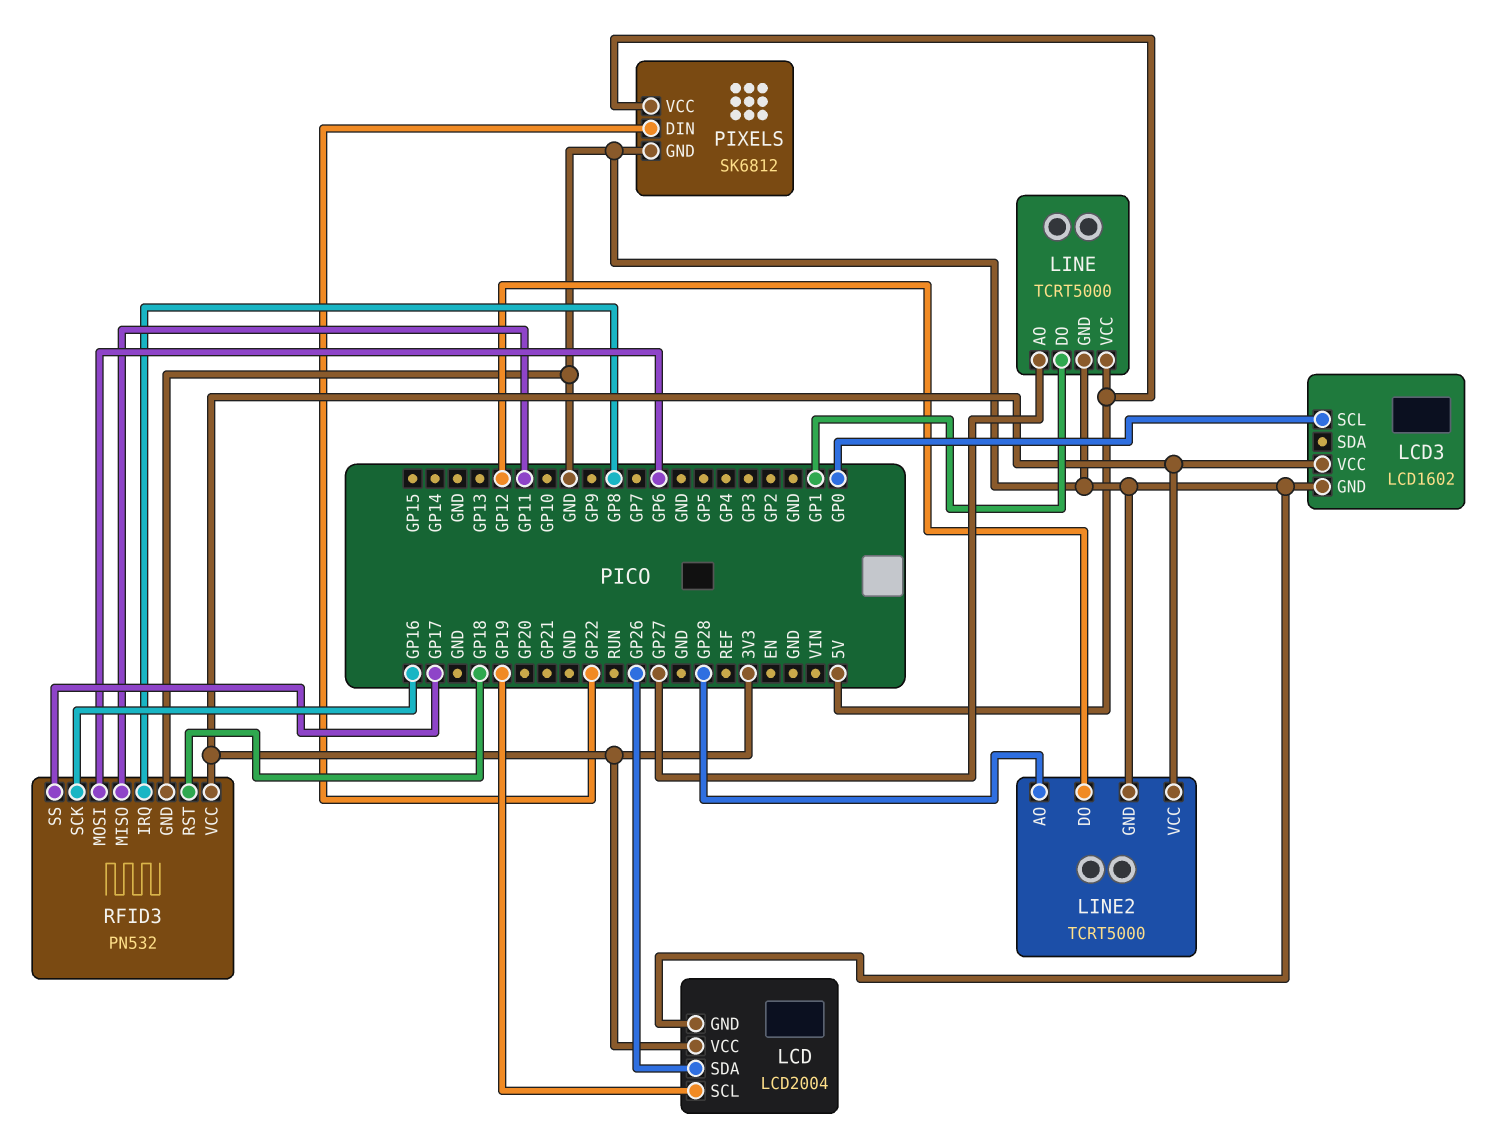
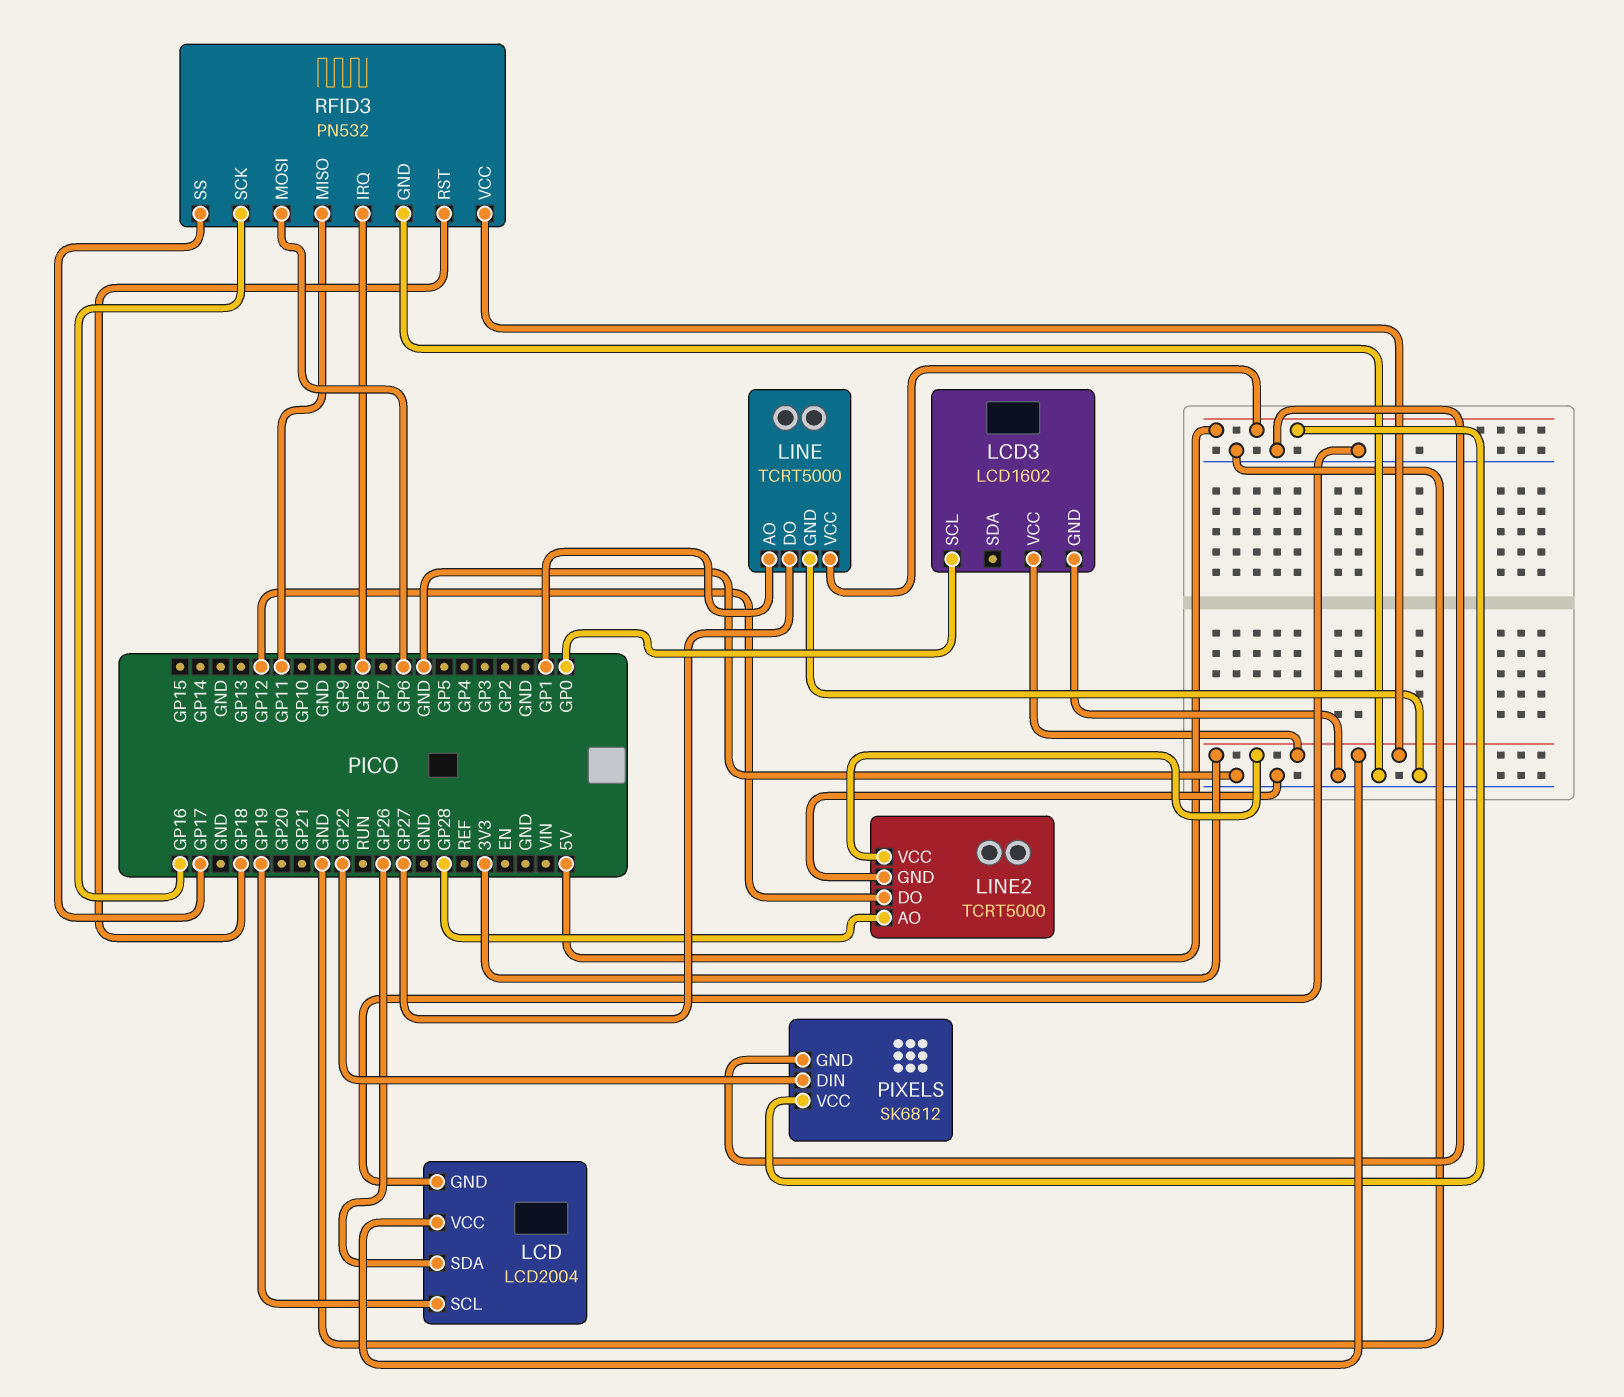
LINE pin AO: GP27 -> GP1
LINE pin DO: GP1 -> GP27

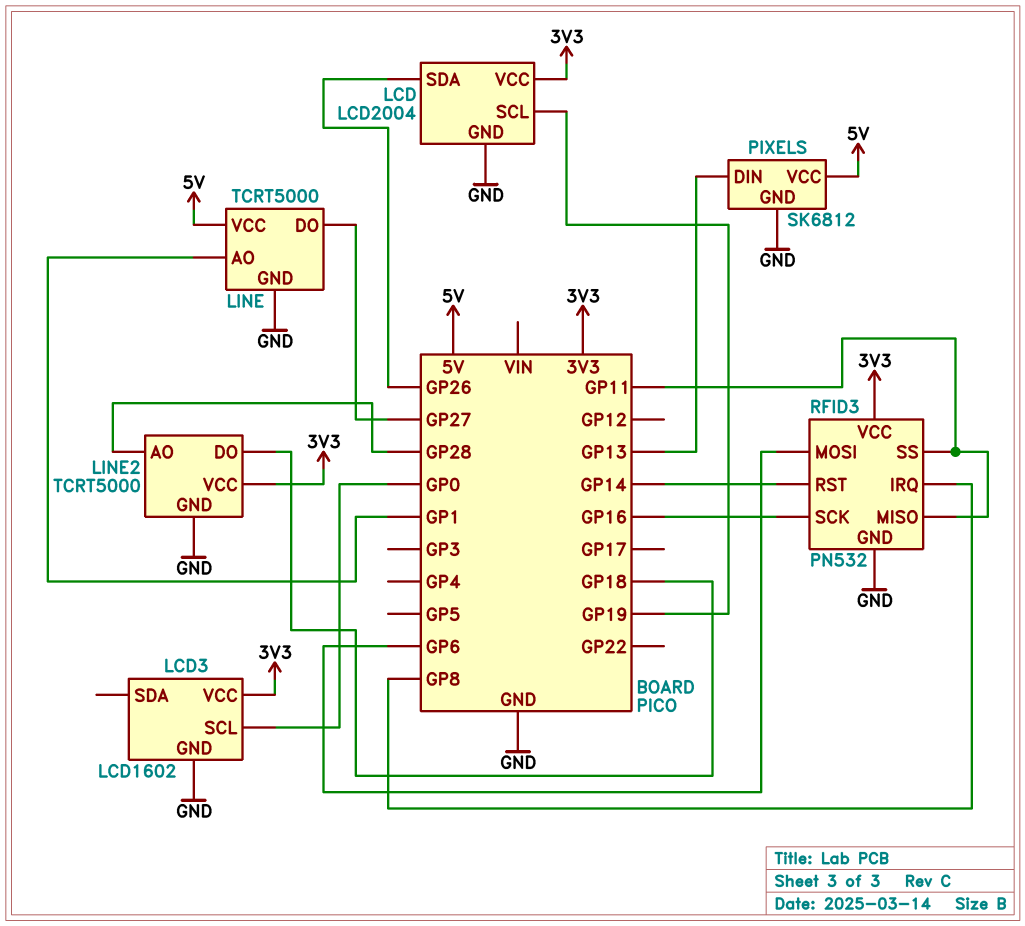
LINE2 pin DO: GP12 -> GP18
PIXELS pin DIN: GP22 -> GP13
RFID3 pin RST: GP18 -> GP14
RFID3 pin SS: GP17 -> GP11

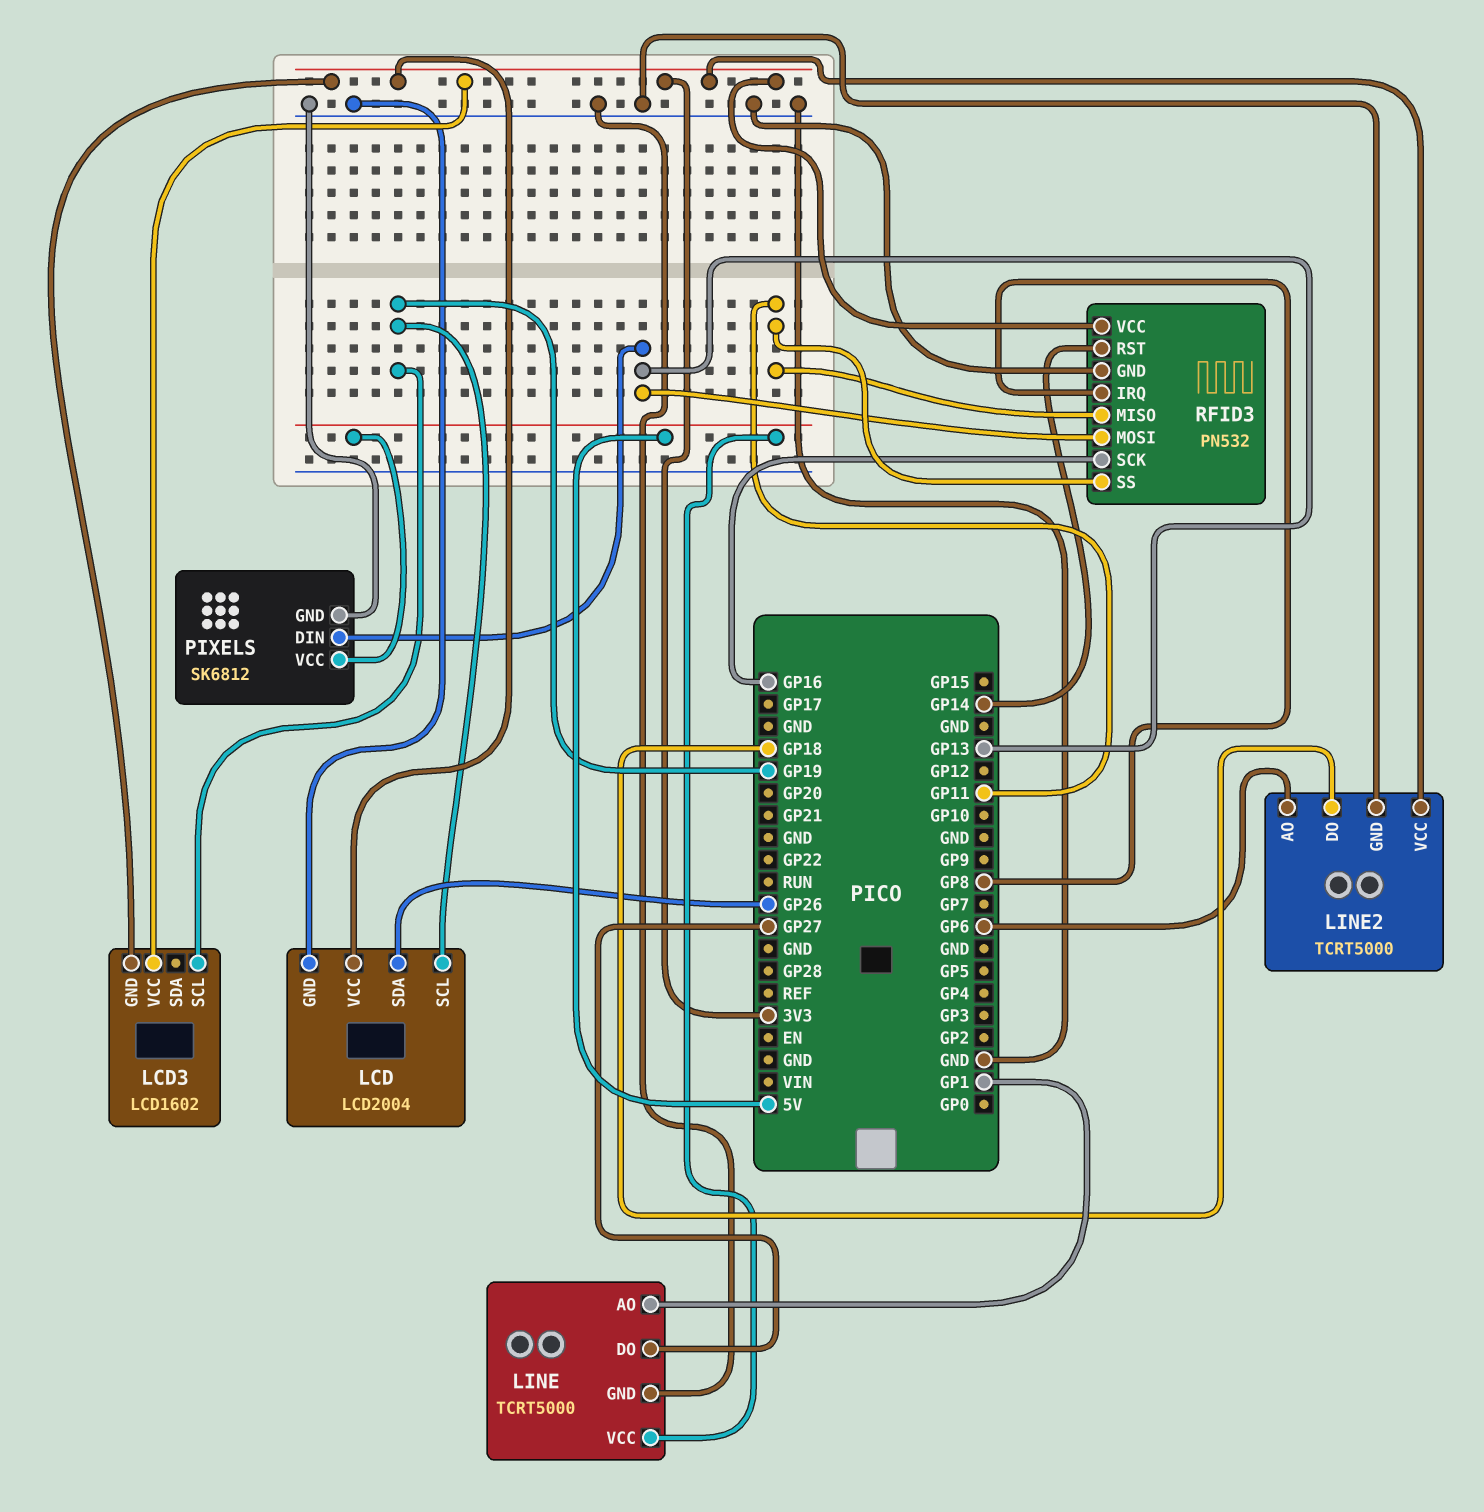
LCD3 pin GND: GND -> 3V3
LCD3 pin SCL: GP0 -> GP19
LINE2 pin AO: GP28 -> GP6
RFID3 pin MOSI: GP6 -> GP13

